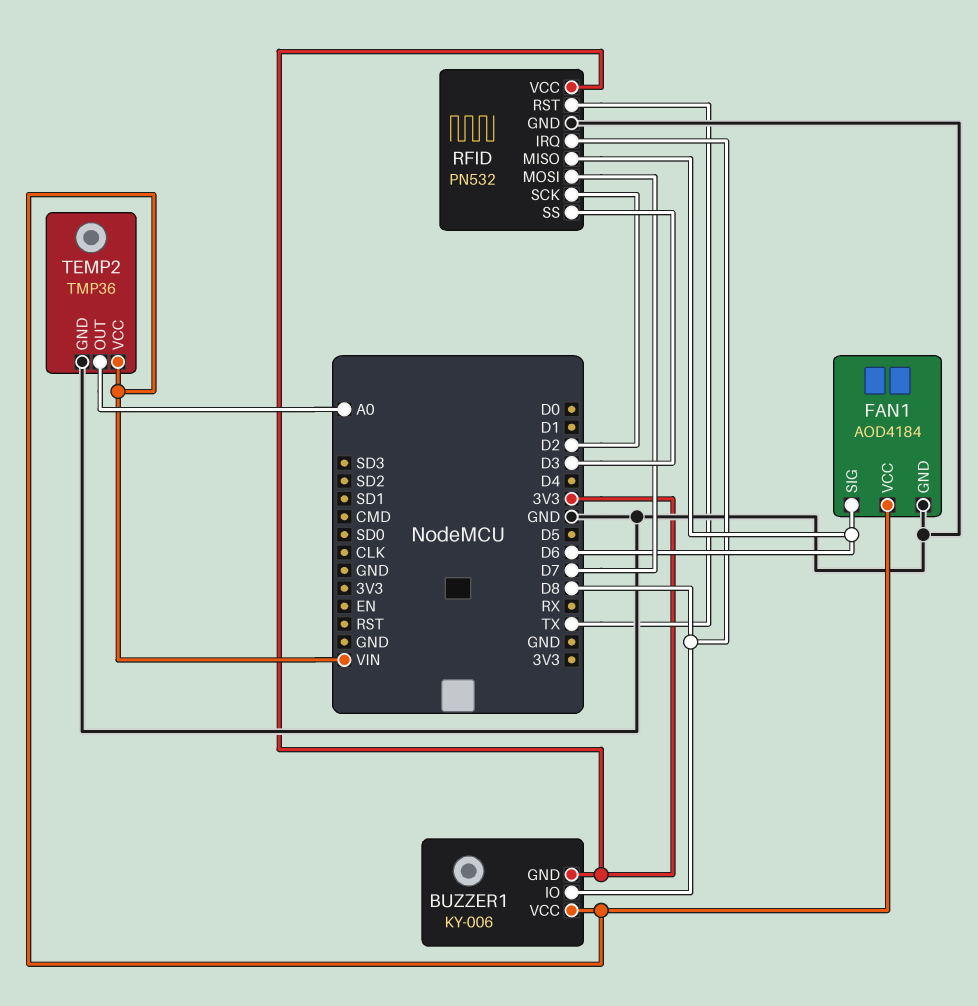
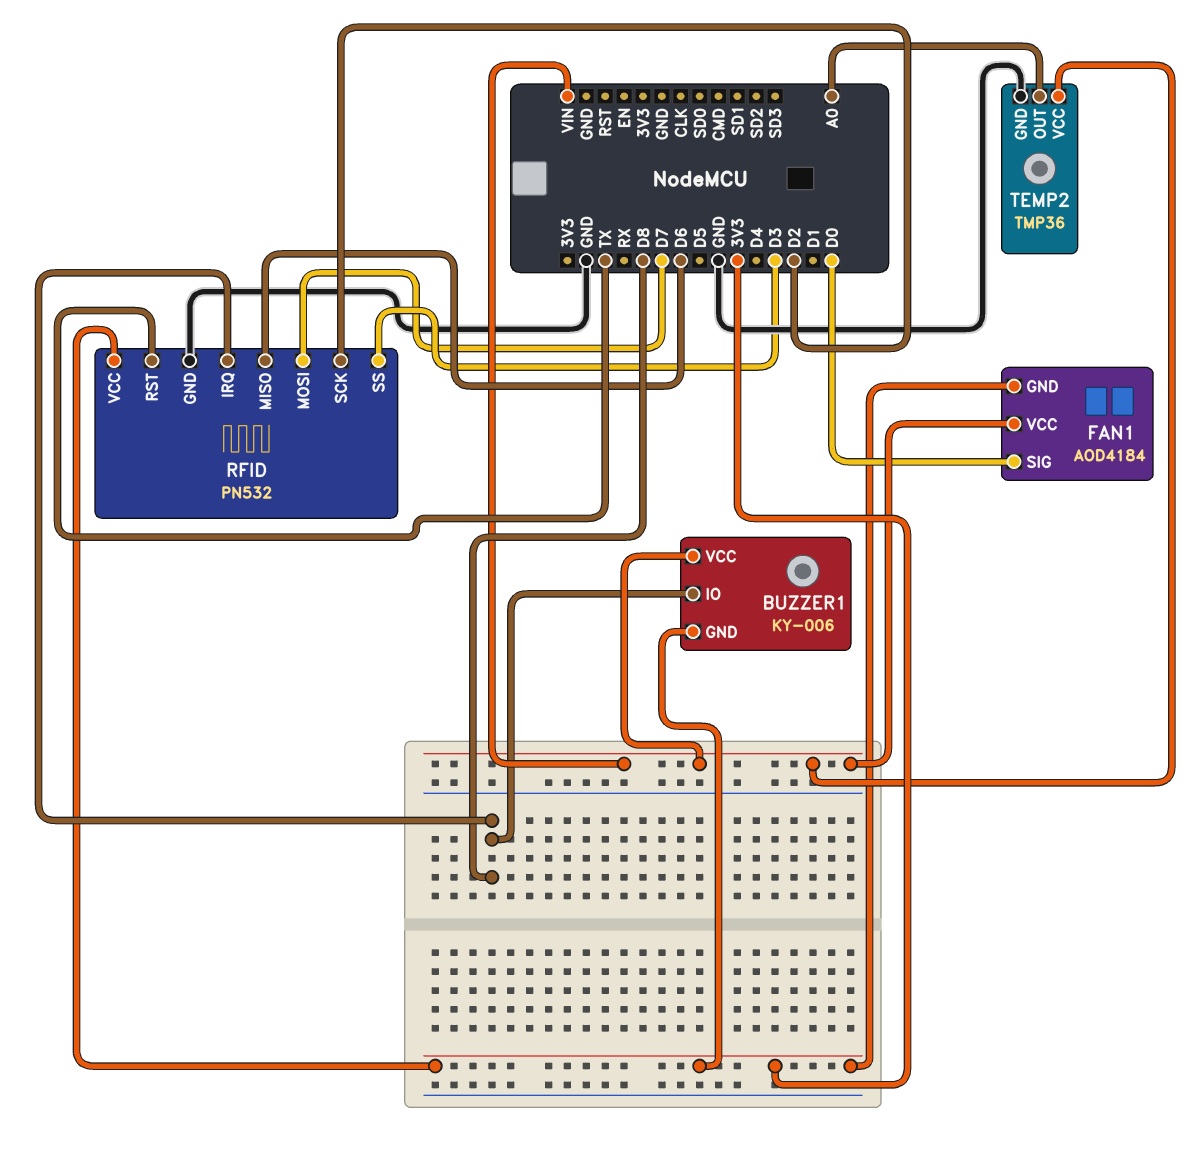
FAN1 pin GND: GND -> 3V3
FAN1 pin SIG: D6 -> D0

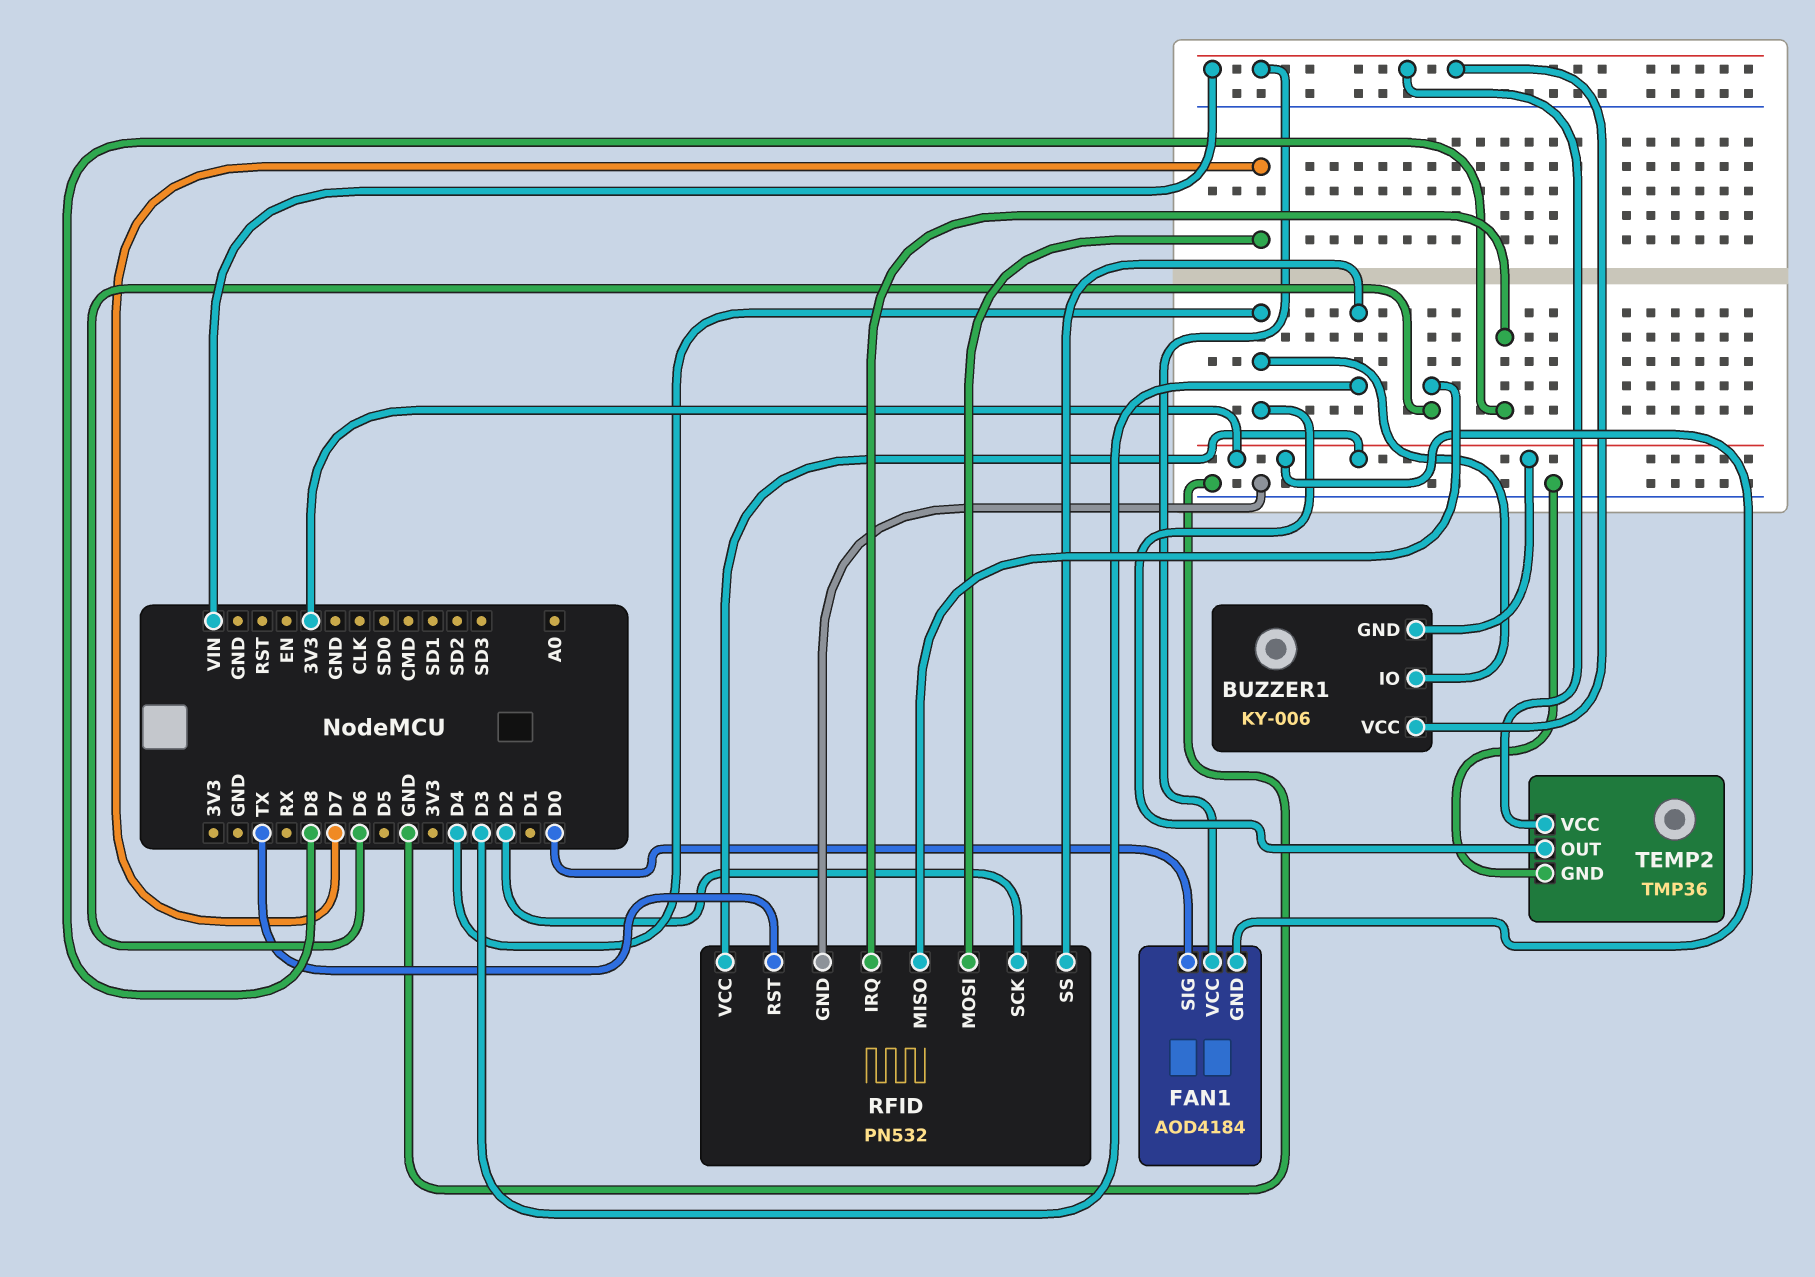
BUZZER1 pin IO: D8 -> D4
TEMP2 pin OUT: A0 -> D4

